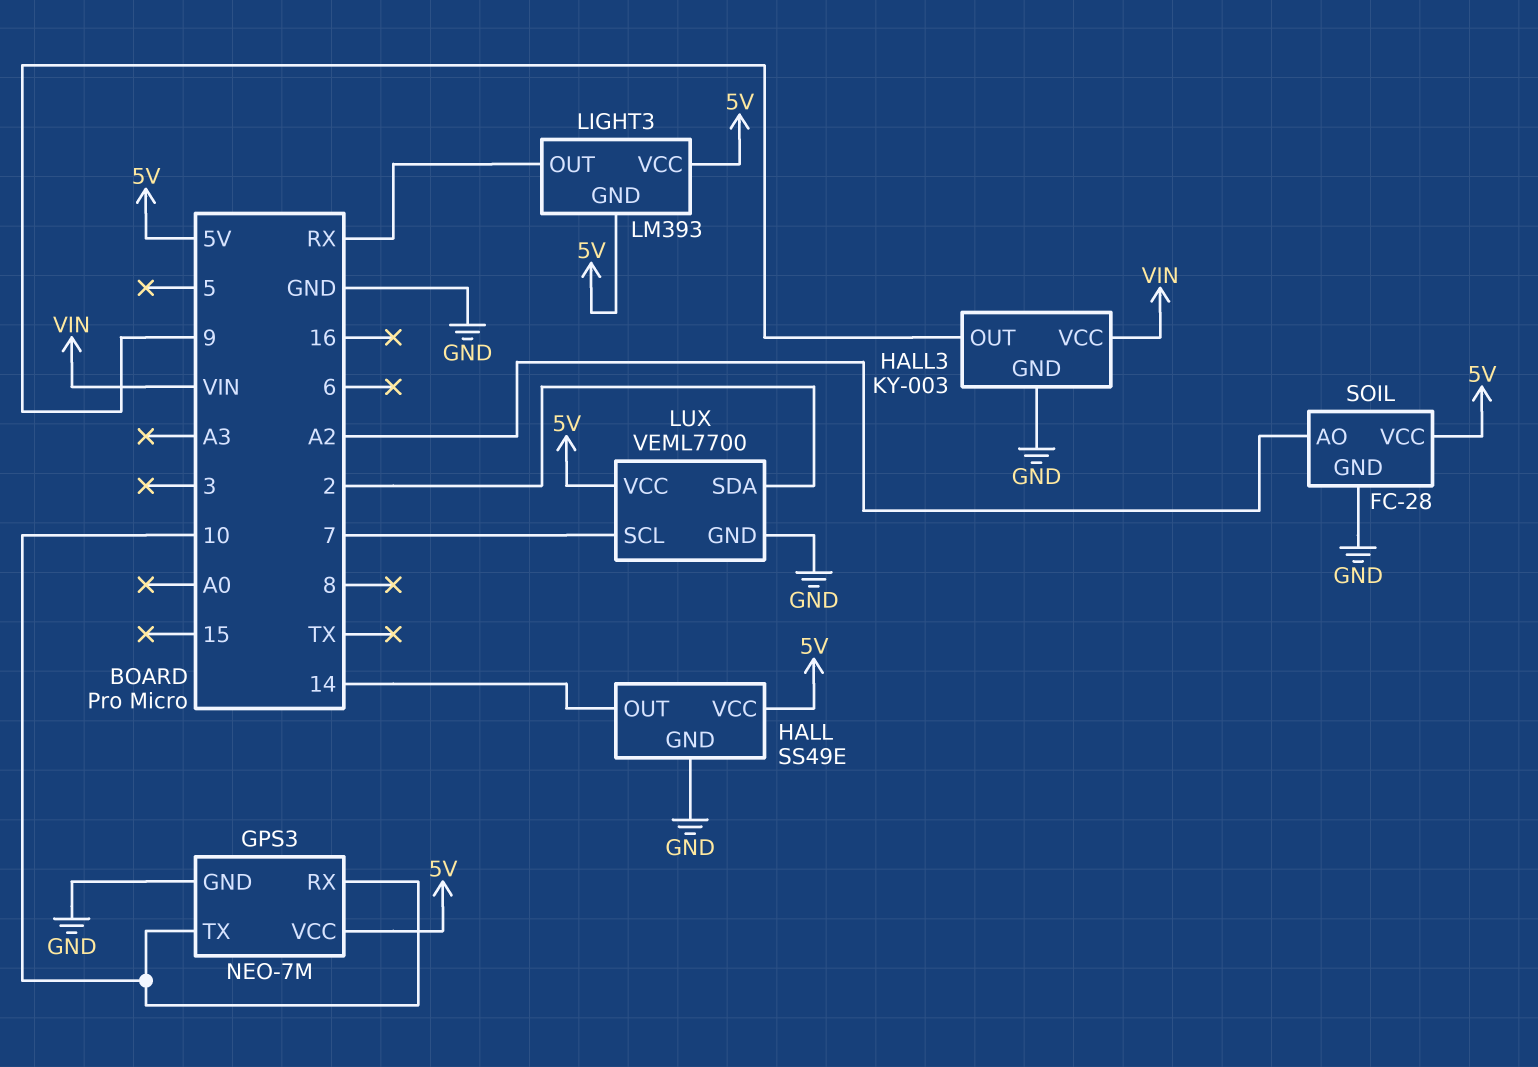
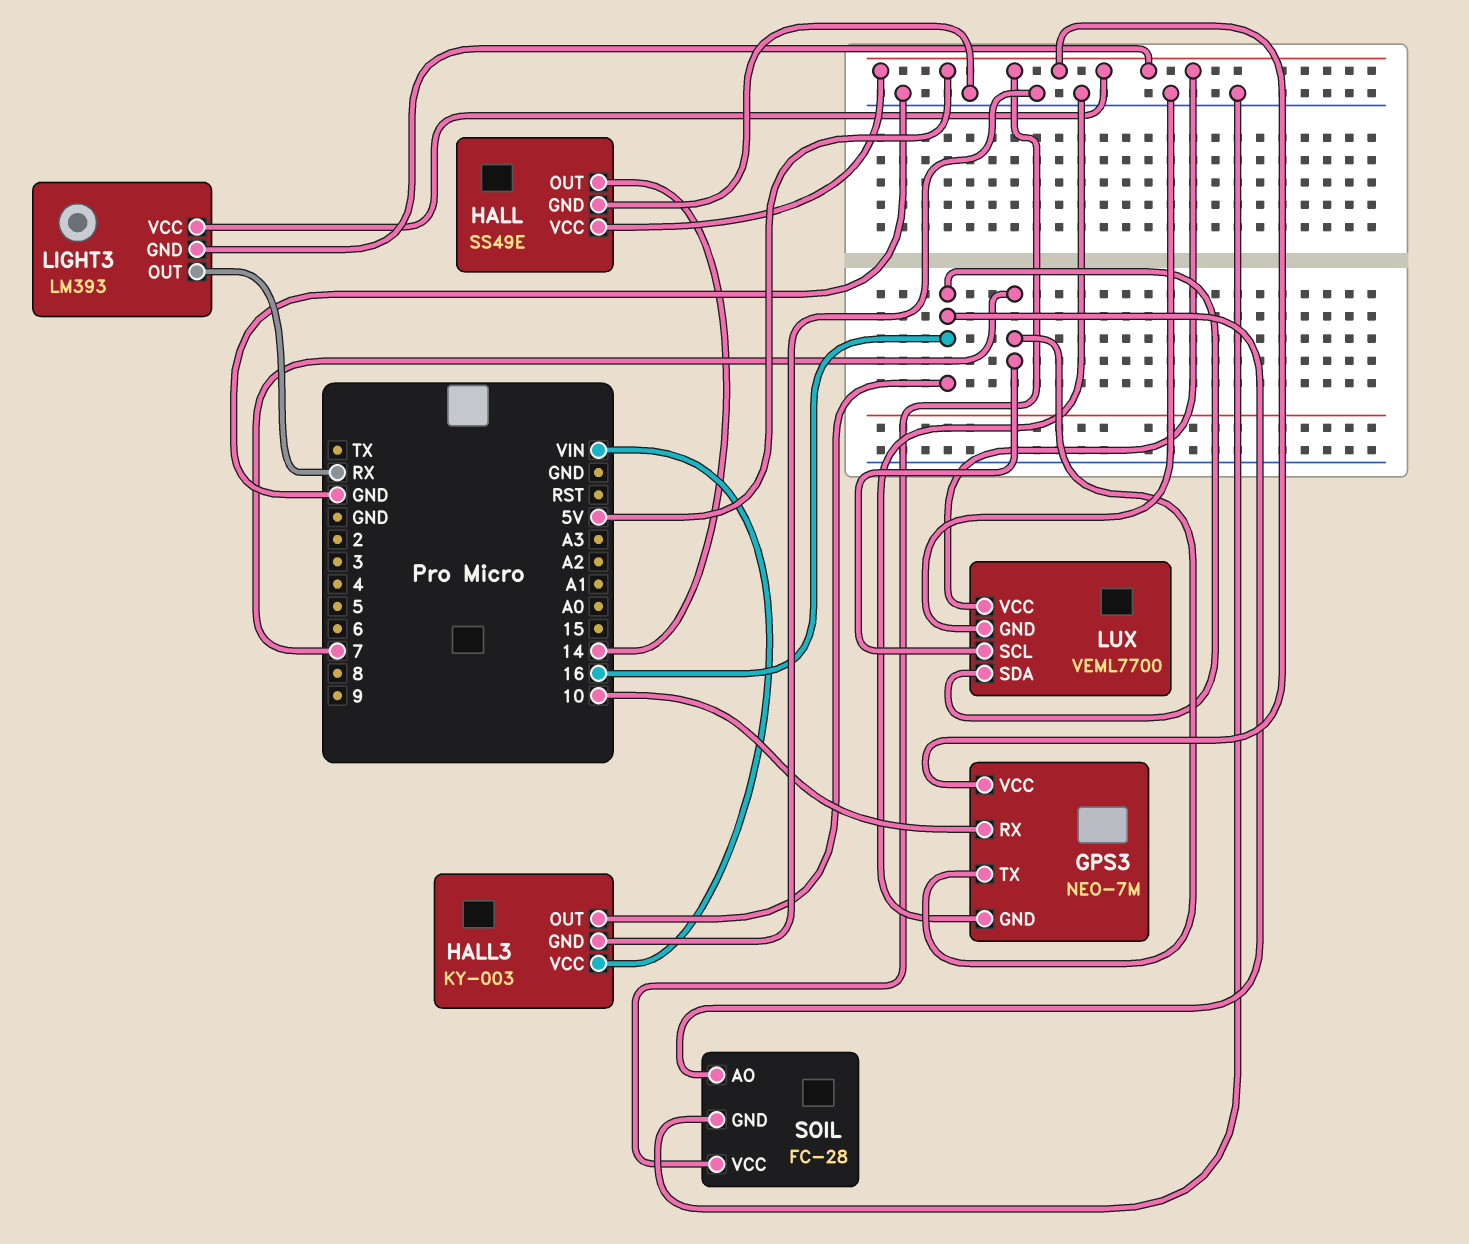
GPS3 pin TX: 10 -> 7
HALL3 pin OUT: 9 -> 16
LUX pin SDA: 2 -> 16
SOIL pin AO: A2 -> 16

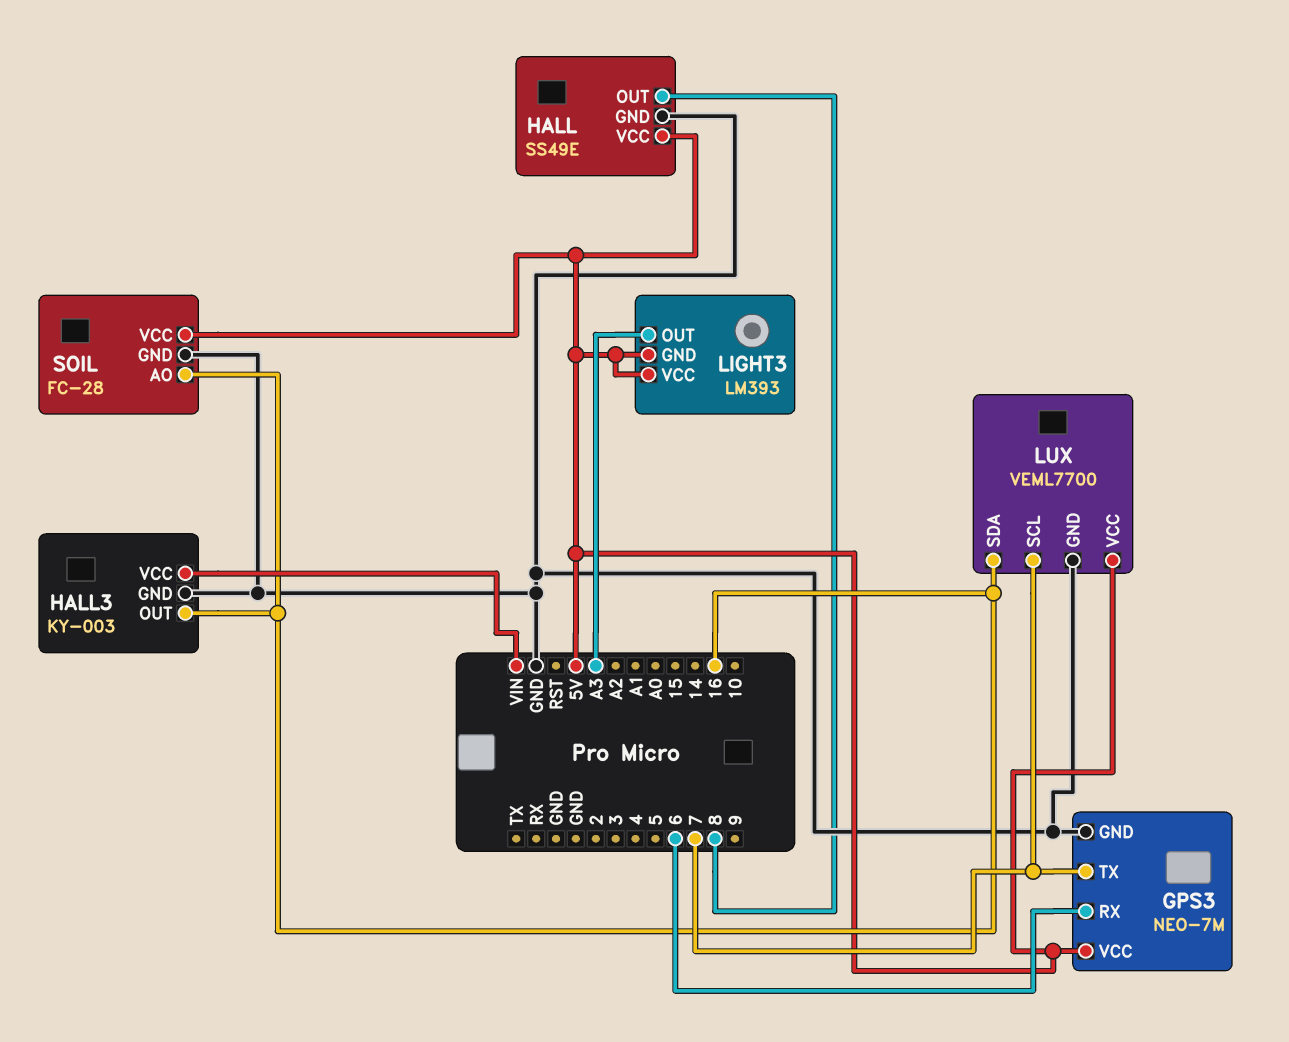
GPS3 pin RX: 10 -> 6
HALL pin OUT: 14 -> 8
LIGHT3 pin OUT: RX -> A3

